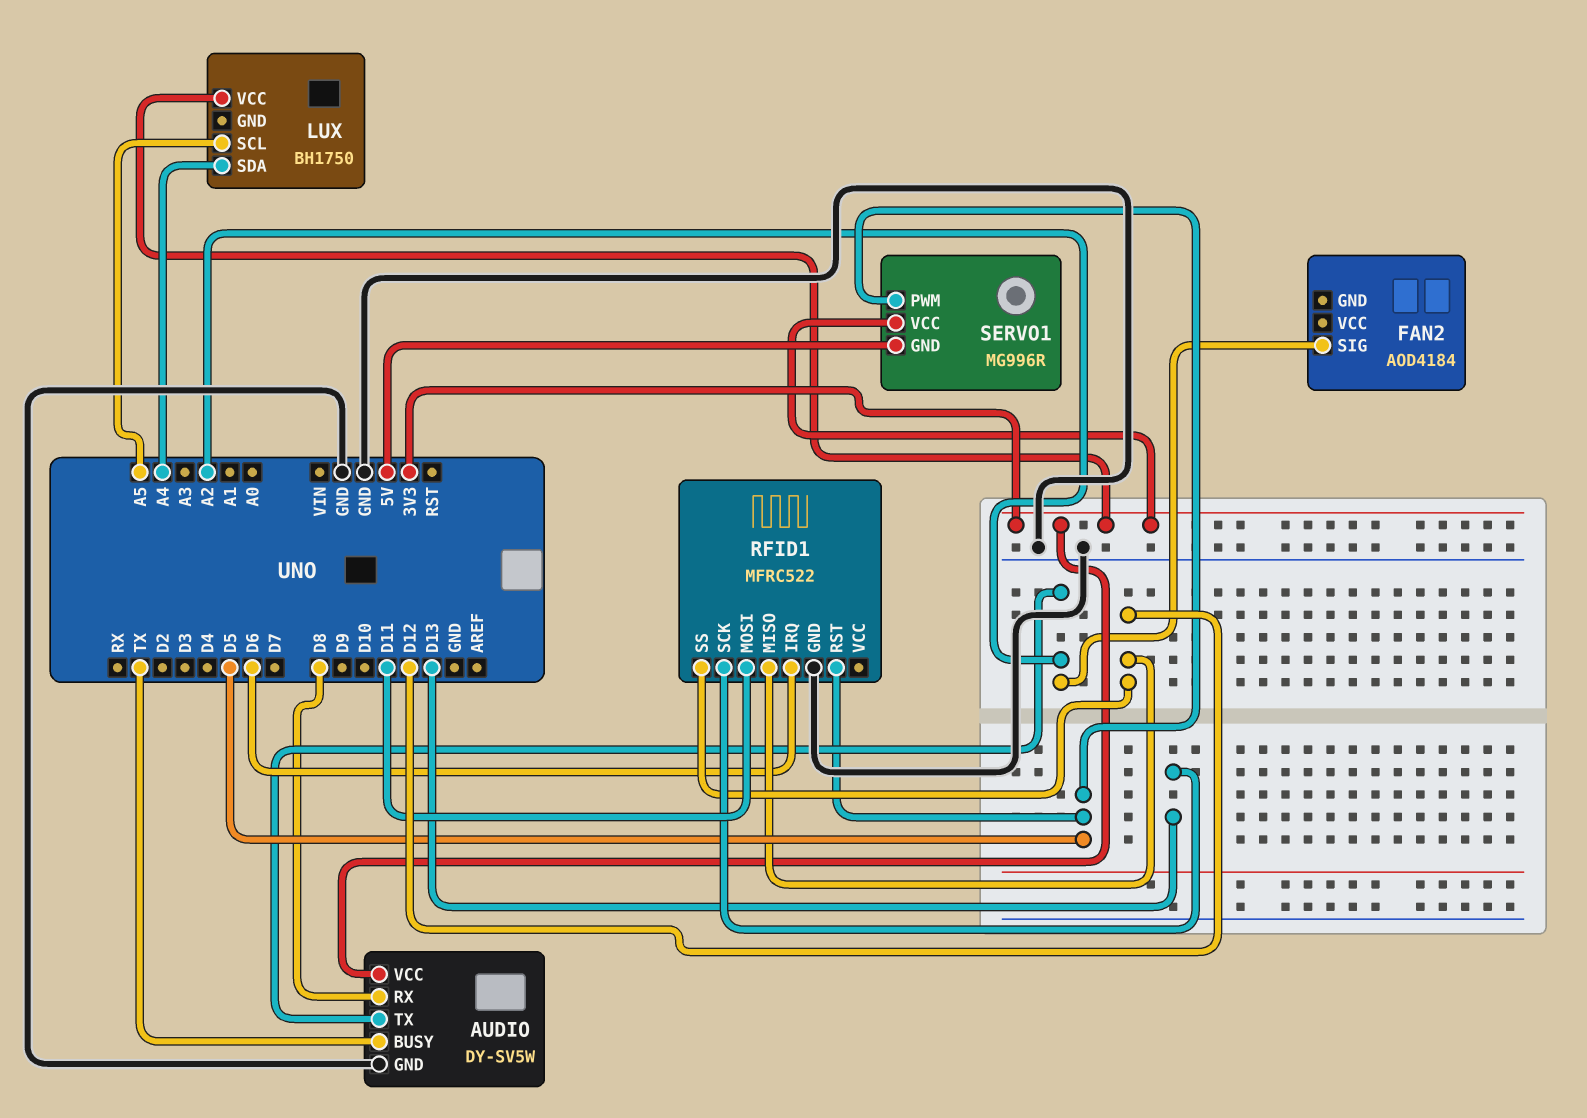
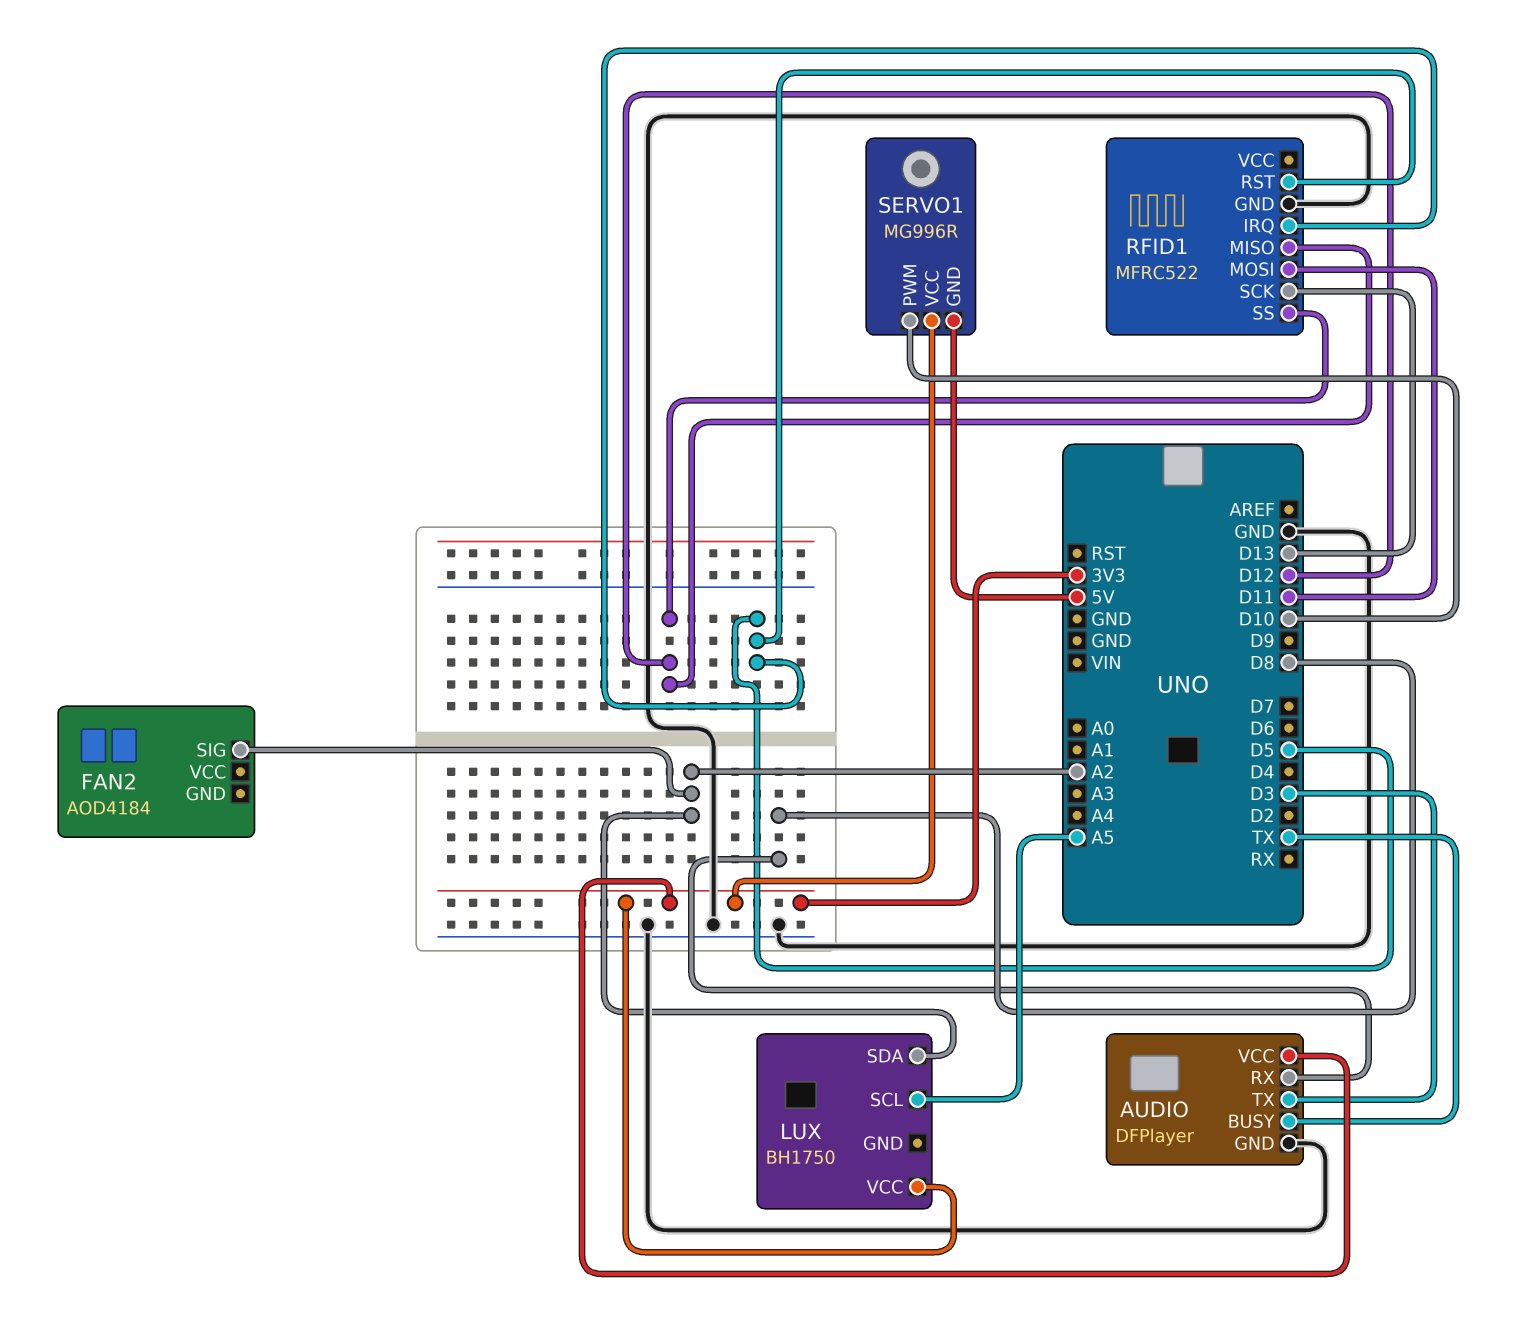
AUDIO: DY-SV5W -> DFPlayer
AUDIO pin TX: A2 -> D3
LUX pin SDA: A4 -> A2
RFID1 pin IRQ: D6 -> D5
SERVO1 pin PWM: D5 -> D10

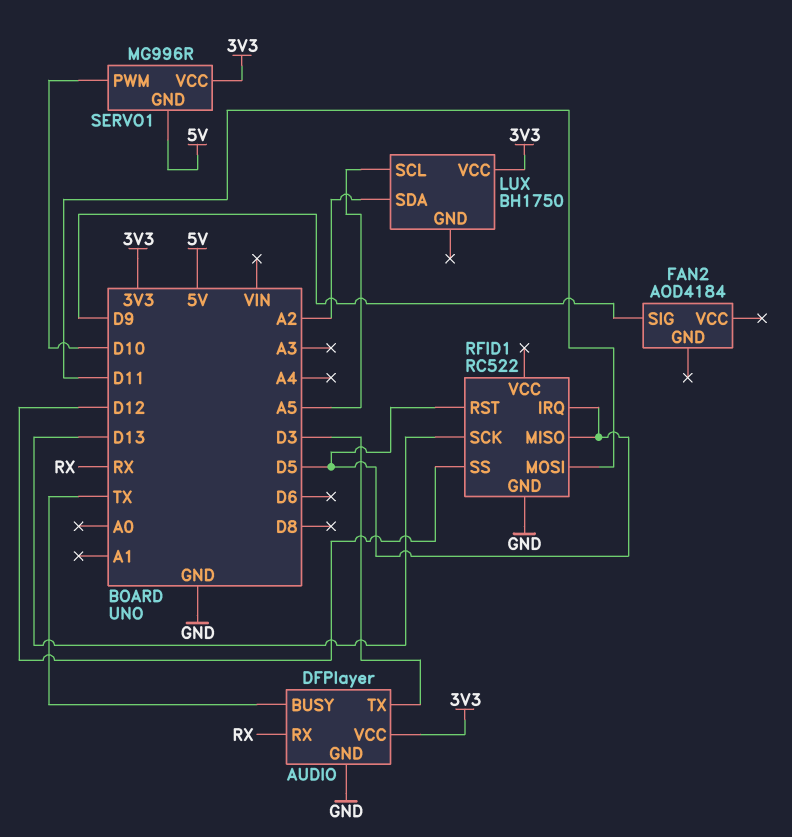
AUDIO pin RX: D8 -> RX
FAN2 pin SIG: A2 -> D9
RFID1: MFRC522 -> RC522
RFID1 pin MISO: D12 -> D5

